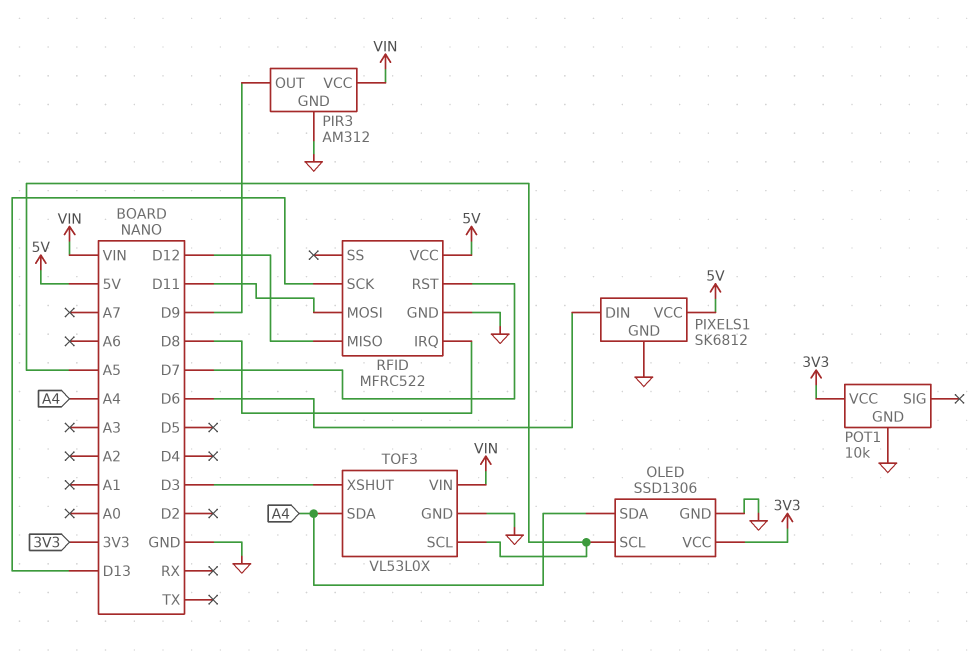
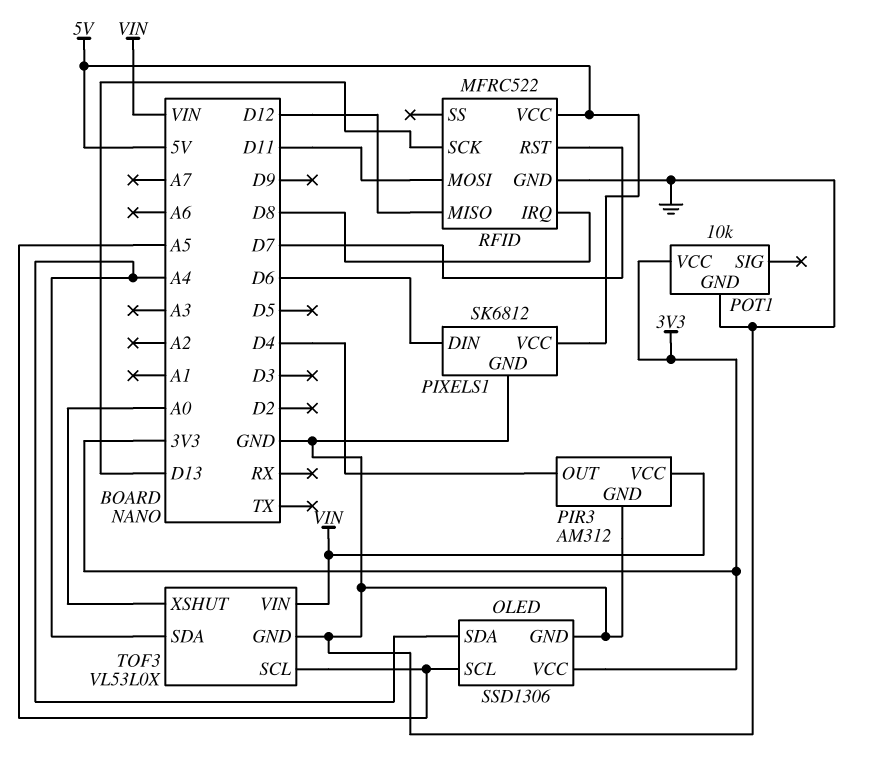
PIR3 pin OUT: D9 -> D4
TOF3 pin XSHUT: D3 -> A0

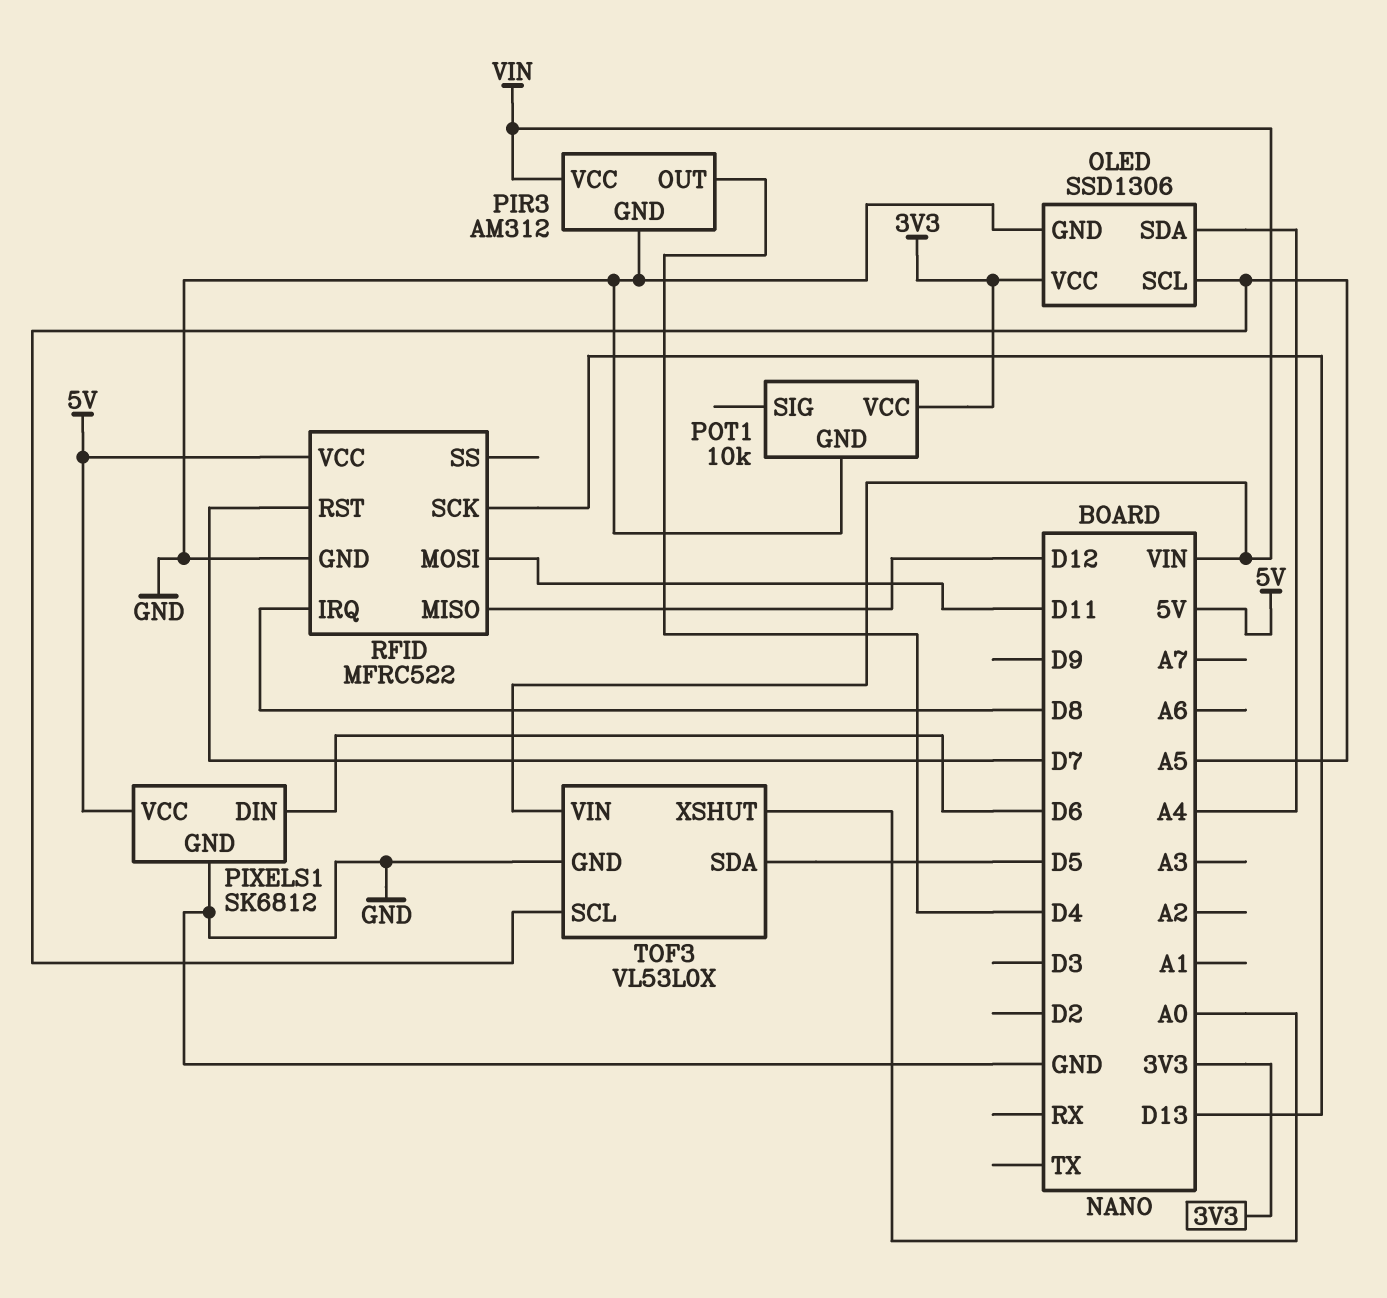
TOF3 pin SDA: A4 -> D5

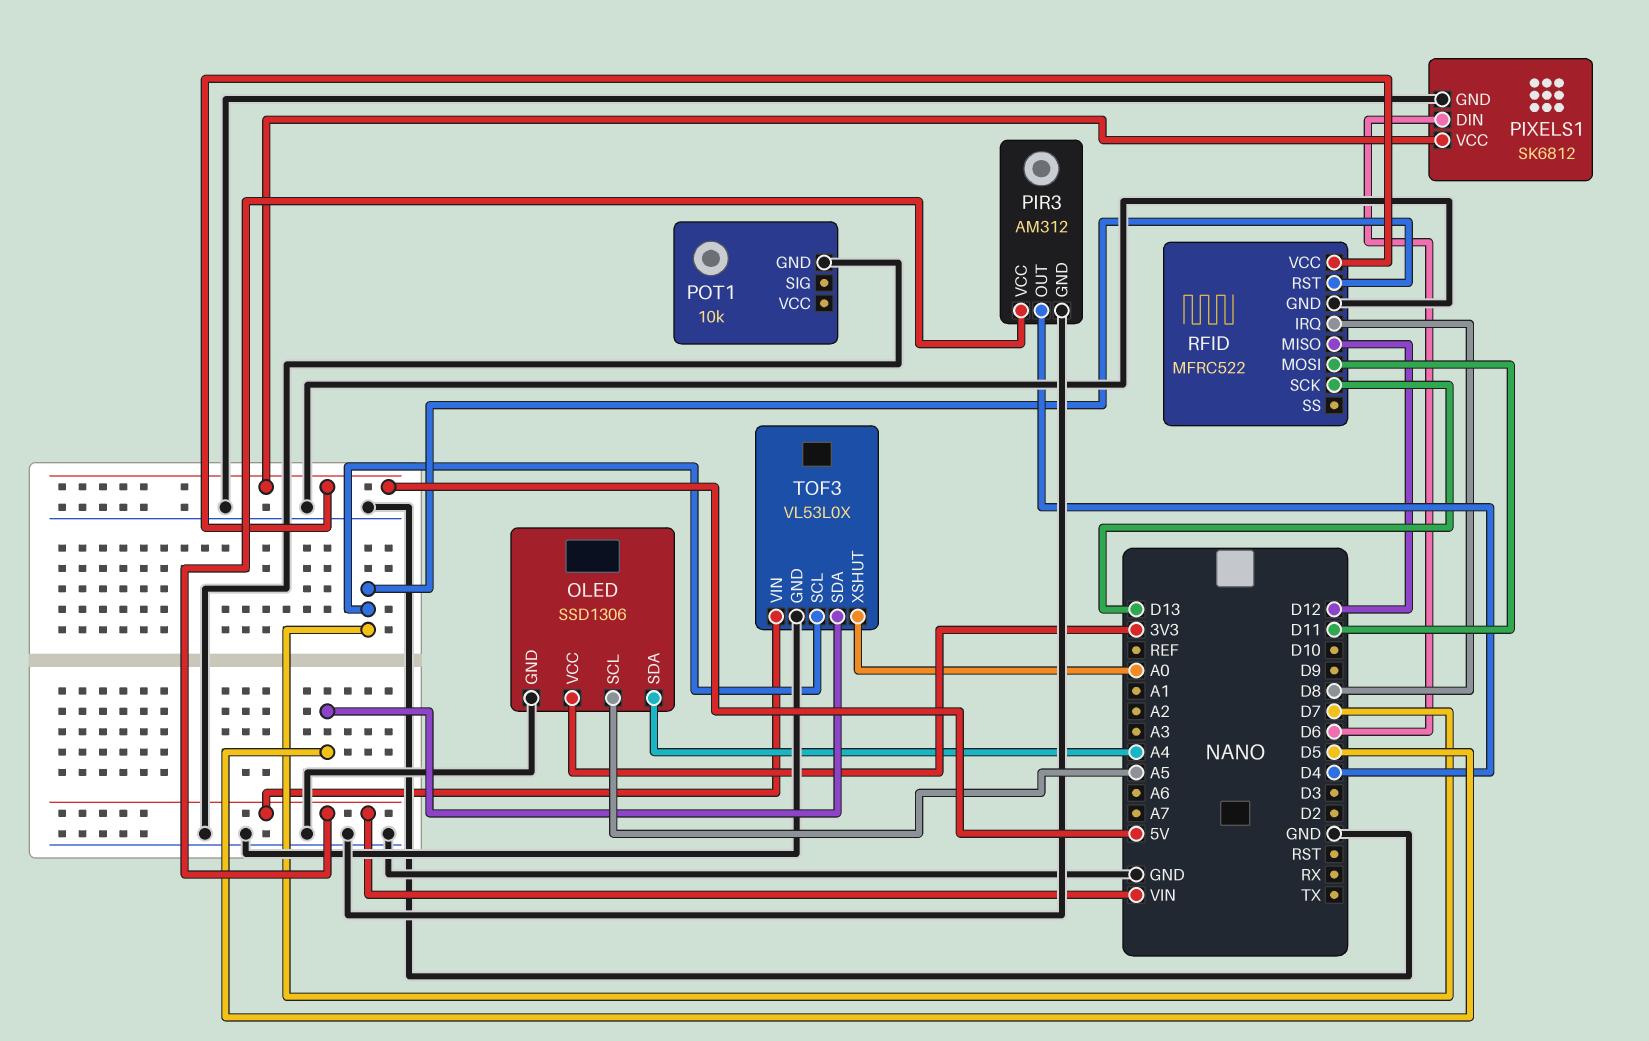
POT1 pin VCC: 3V3 -> none
TOF3 pin SCL: A5 -> D7

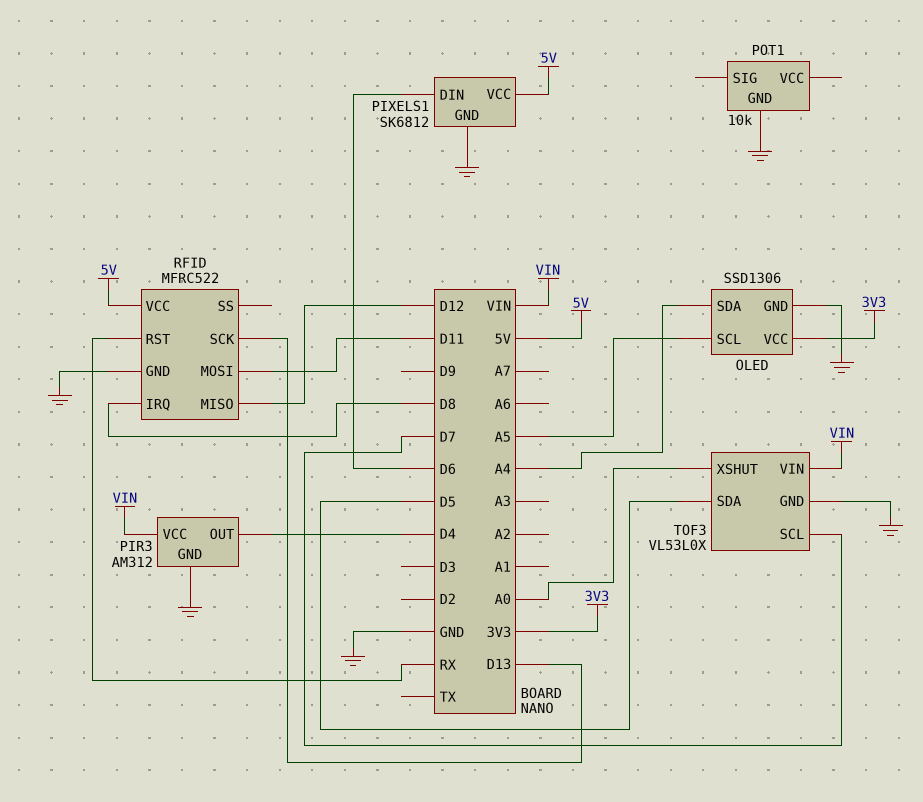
RFID pin RST: D7 -> RX

